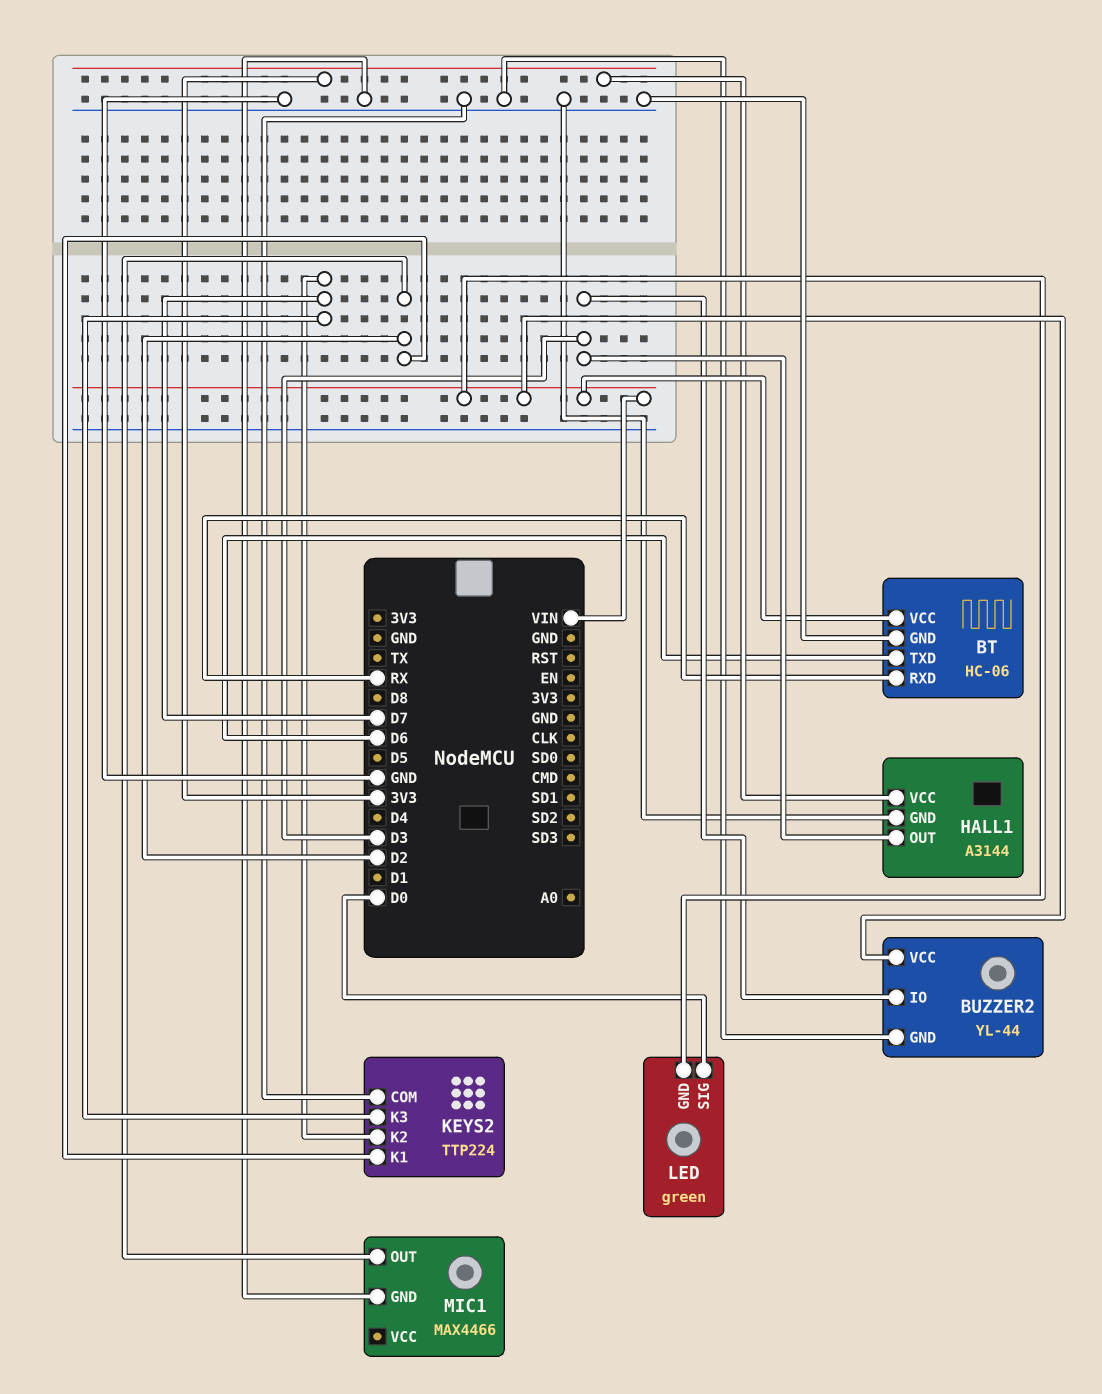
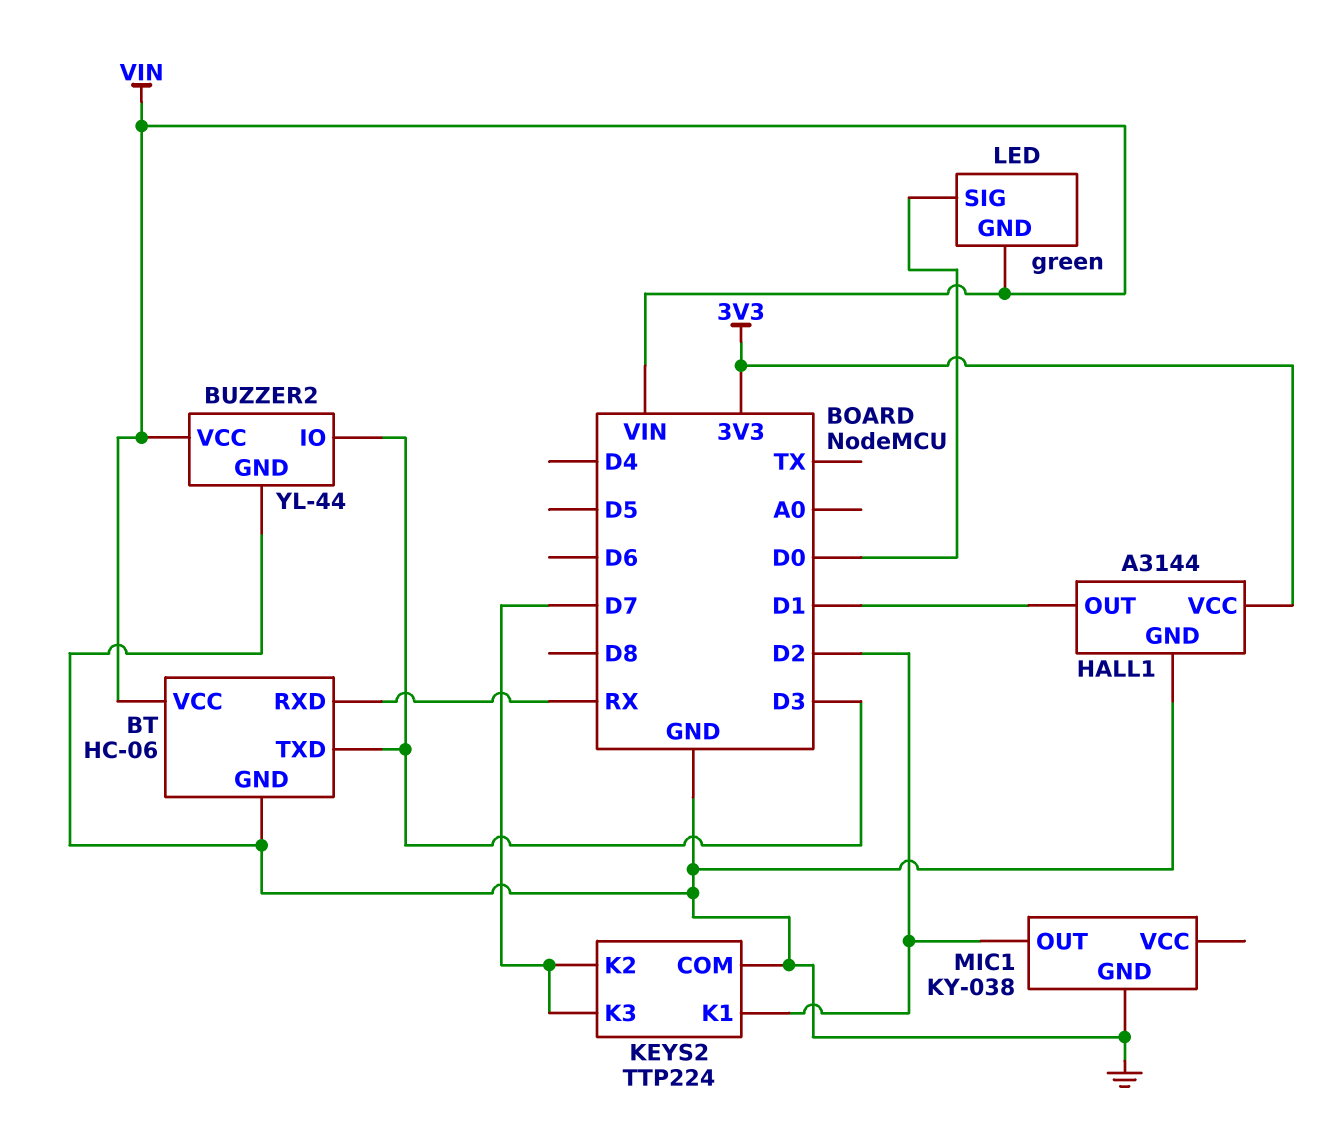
BT pin TXD: D6 -> D3
HALL1 pin OUT: D3 -> D1
MIC1: MAX4466 -> KY-038

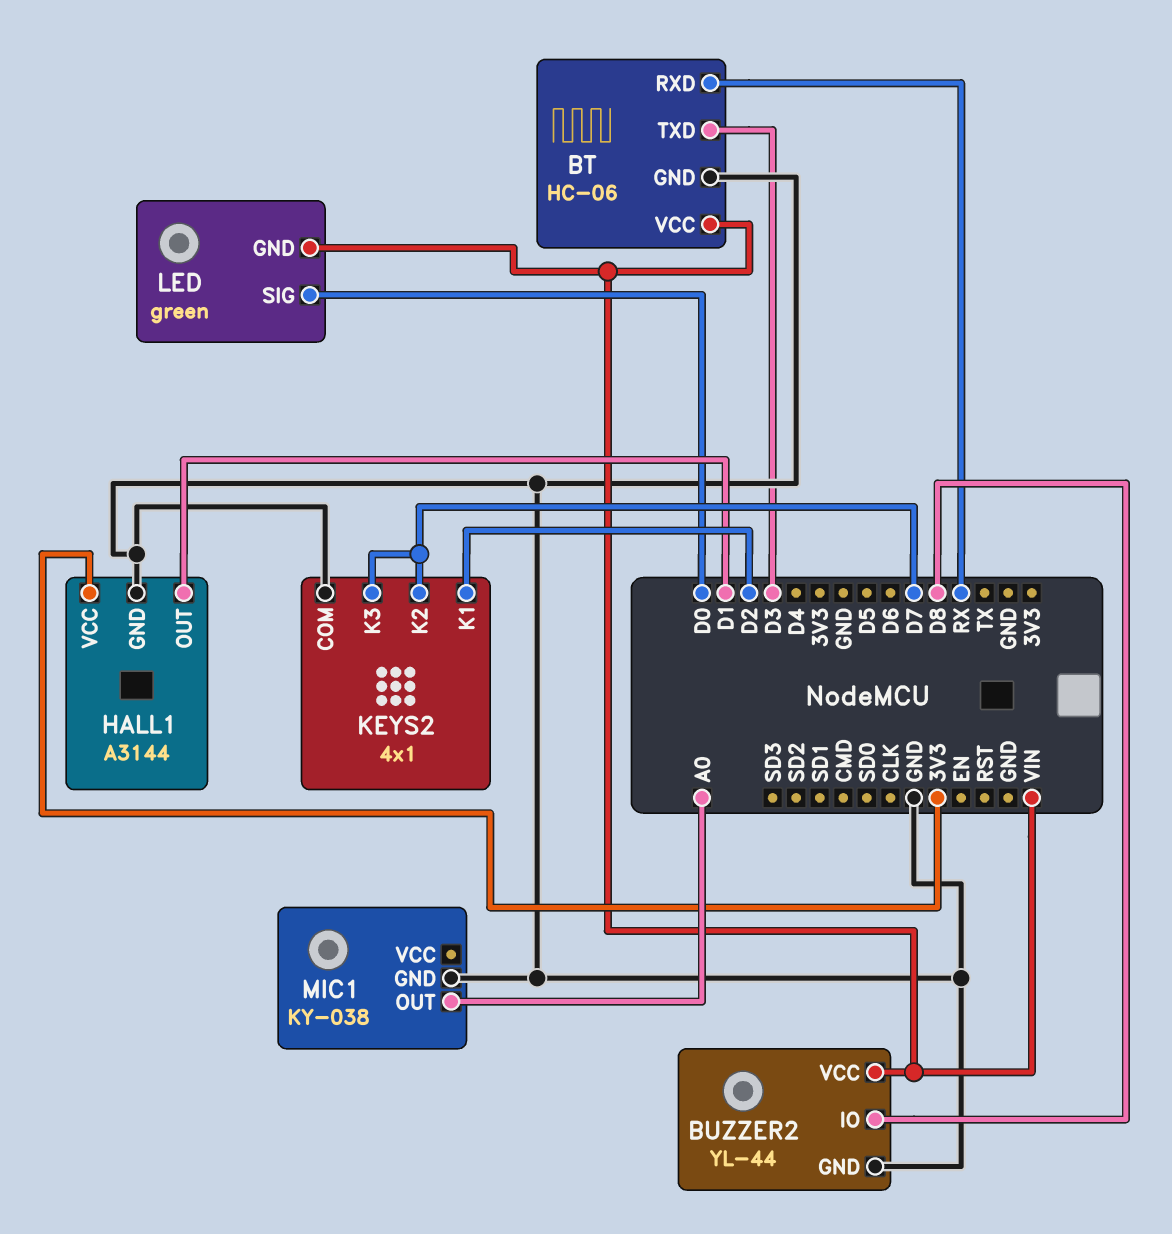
BUZZER2 pin IO: D3 -> D8
KEYS2: TTP224 -> 4x1
MIC1 pin OUT: D2 -> A0

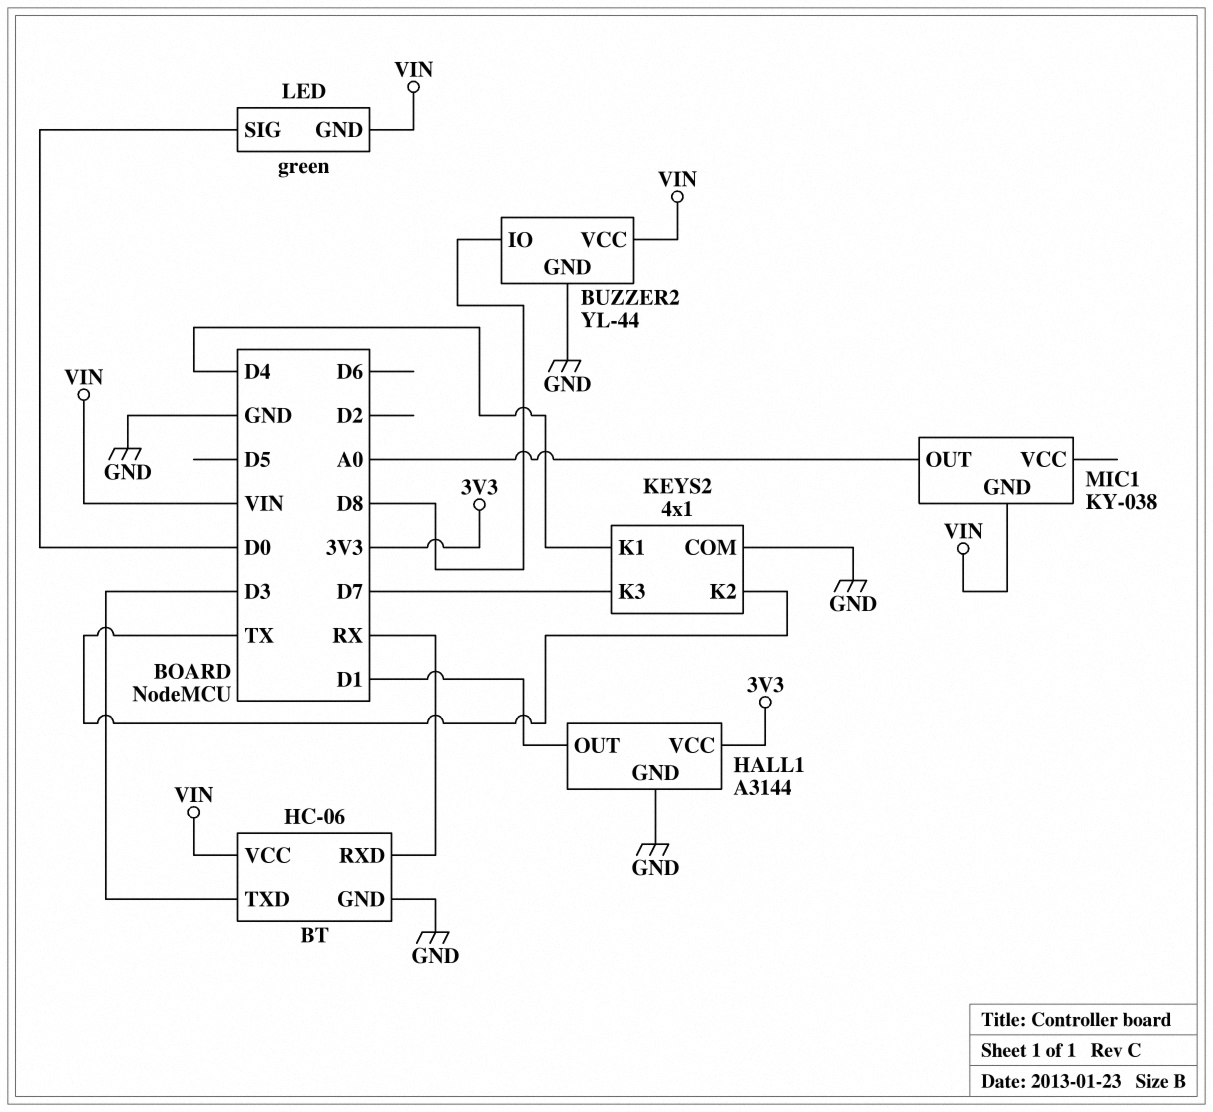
KEYS2 pin K1: D2 -> D4
KEYS2 pin K2: D7 -> TX
MIC1 pin GND: GND -> VIN

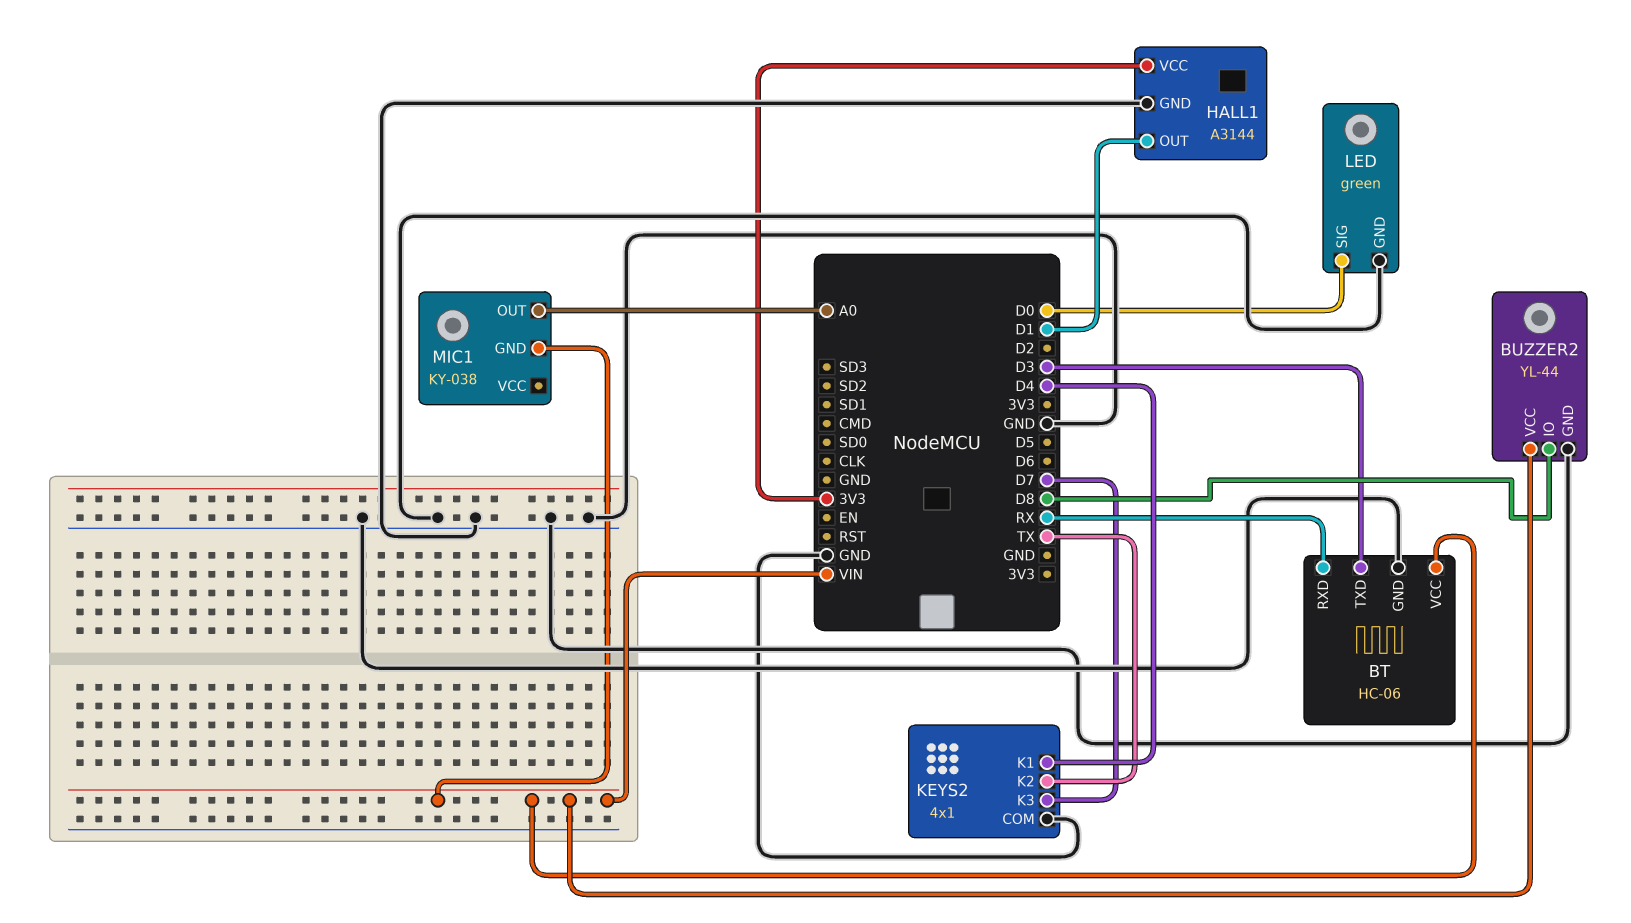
LED pin GND: VIN -> GND

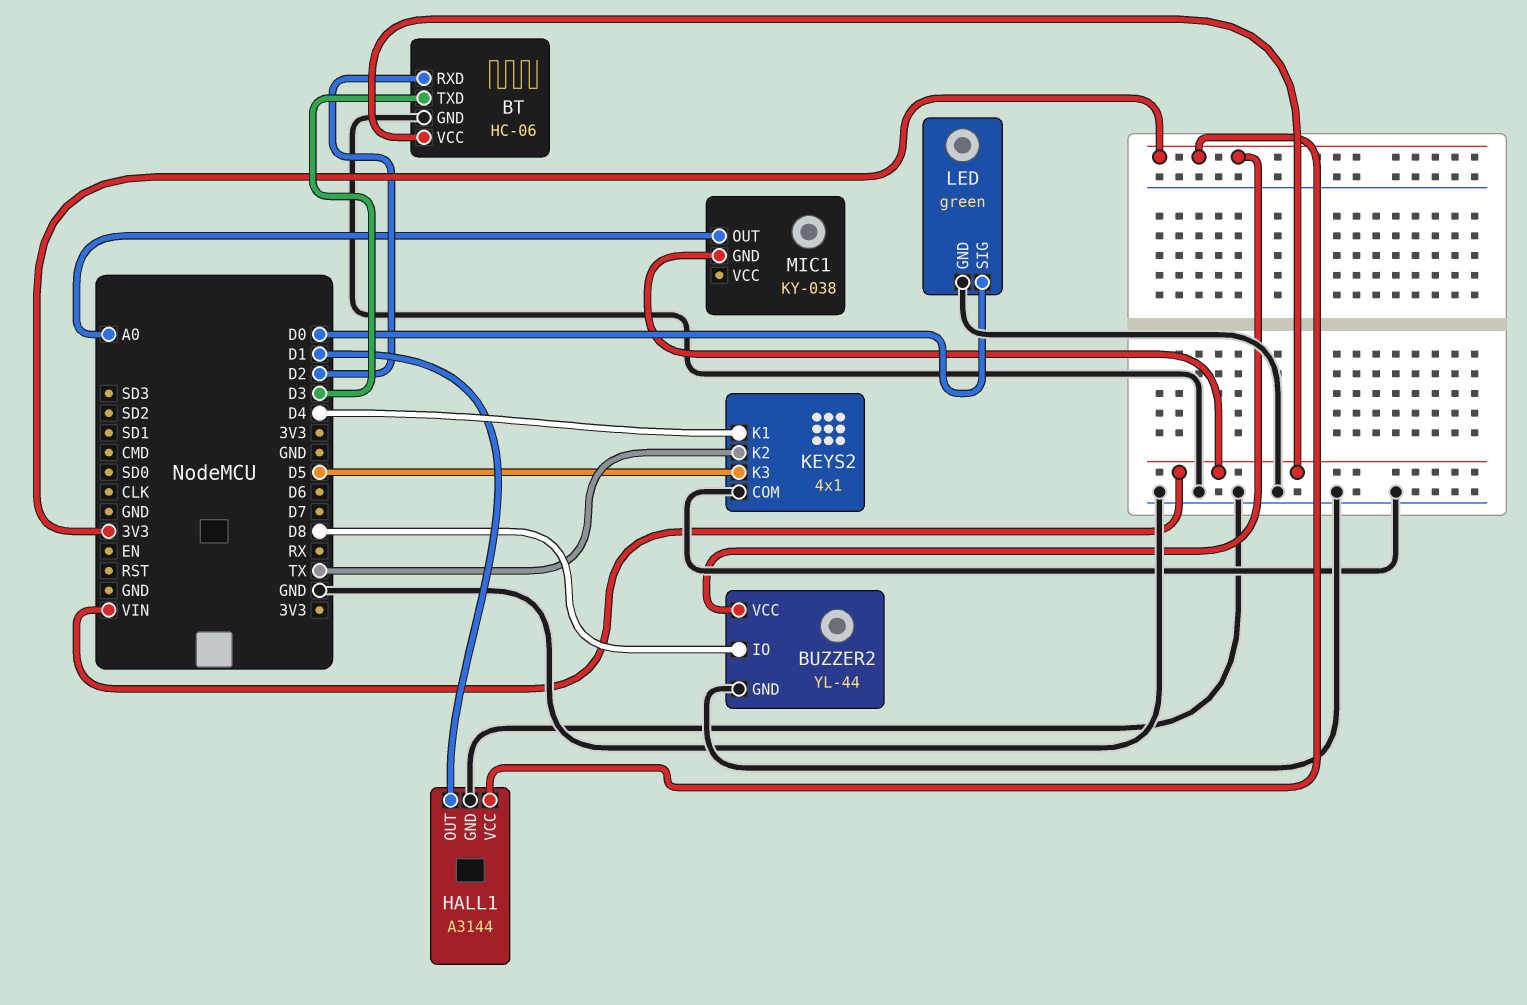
BT pin RXD: RX -> D2
BUZZER2 pin VCC: VIN -> 3V3
KEYS2 pin K3: D7 -> D5

